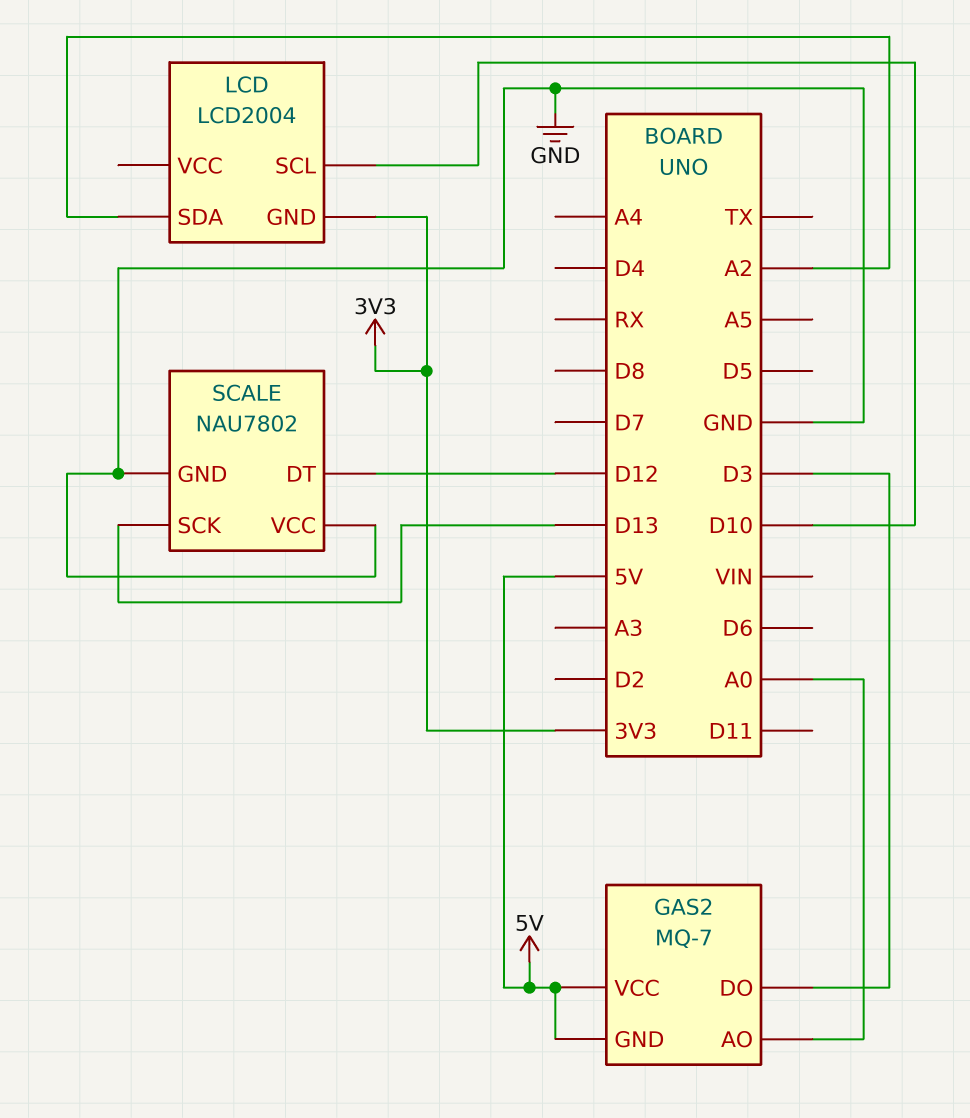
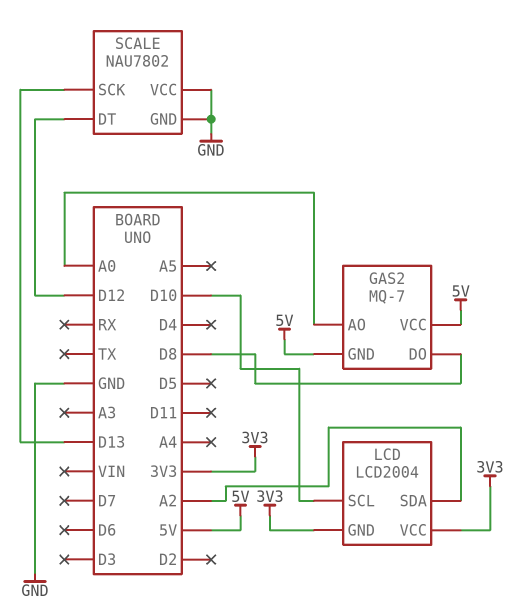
GAS2 pin DO: D3 -> D8
LCD pin VCC: none -> 3V3

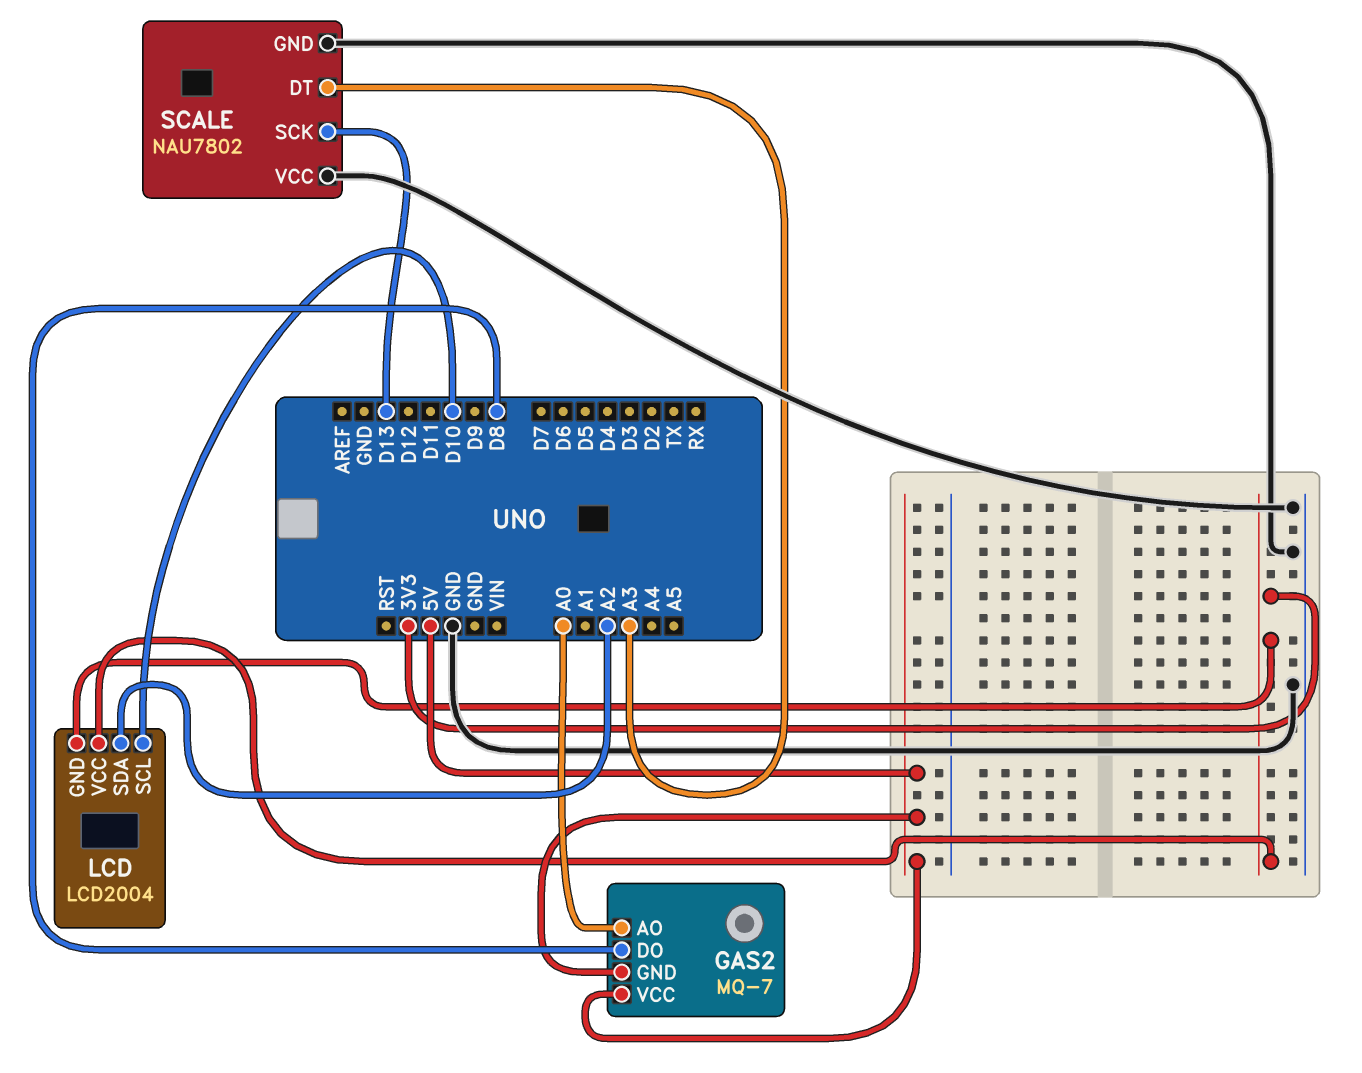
SCALE pin DT: D12 -> A3

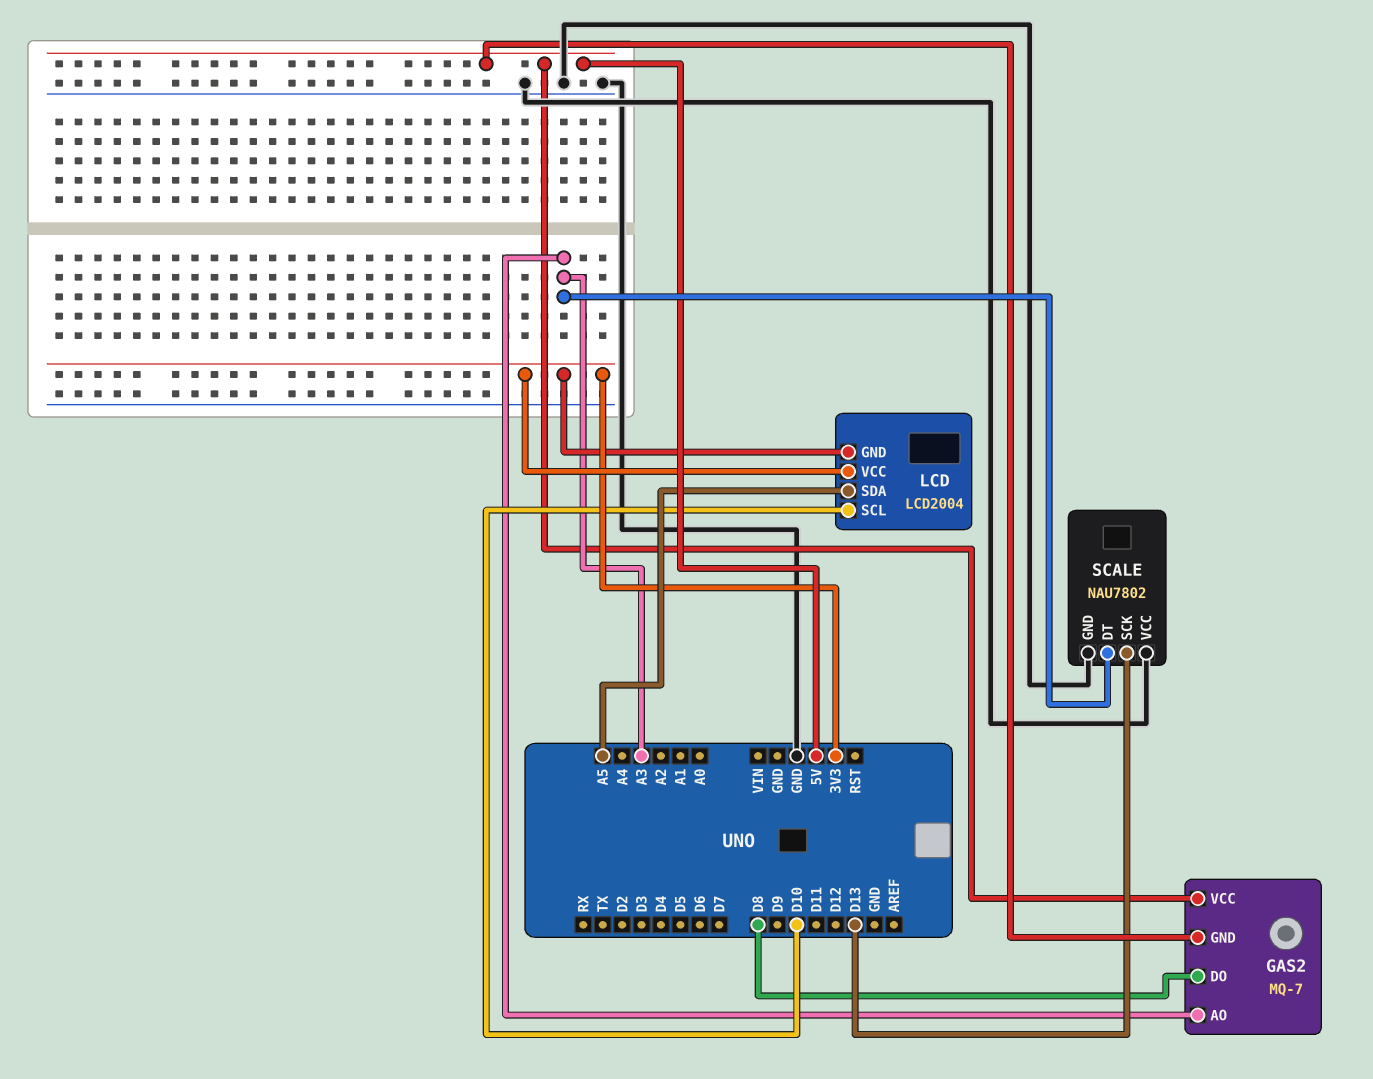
GAS2 pin AO: A0 -> A3
LCD pin SDA: A2 -> A5

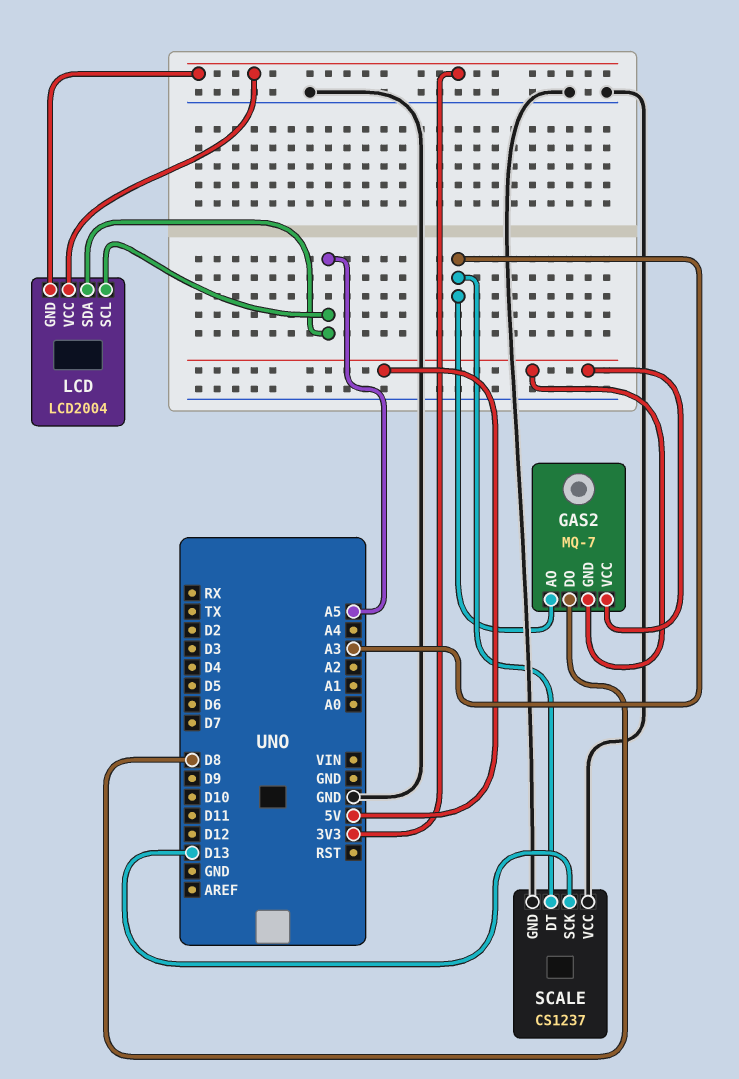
LCD pin SCL: D10 -> A5
SCALE: NAU7802 -> CS1237

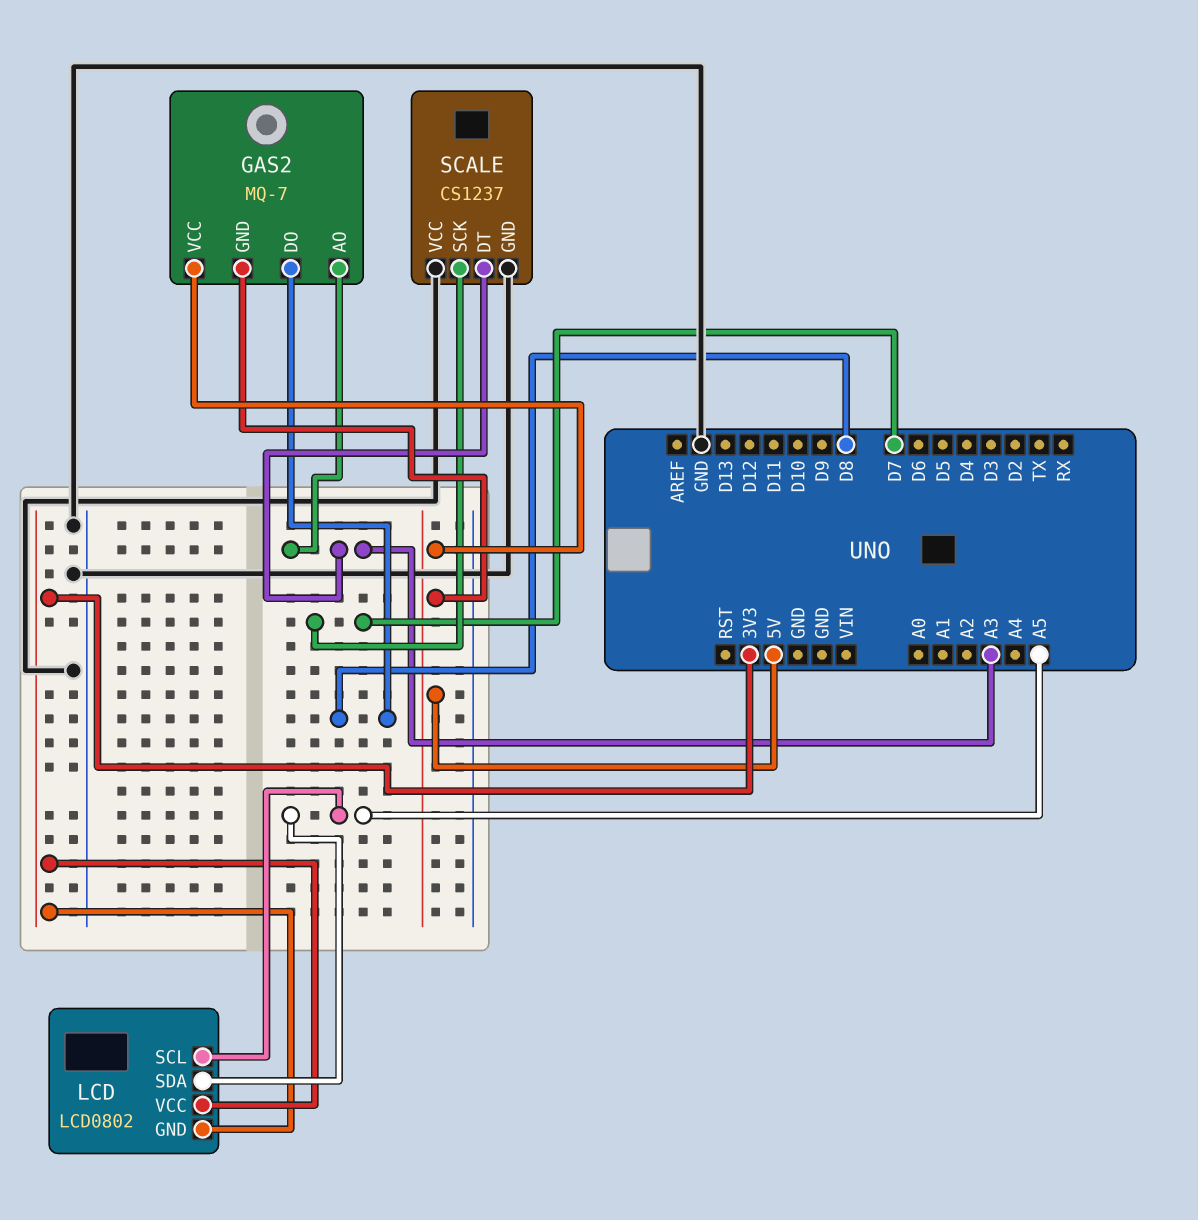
LCD: LCD2004 -> LCD0802
SCALE pin SCK: D13 -> D7

